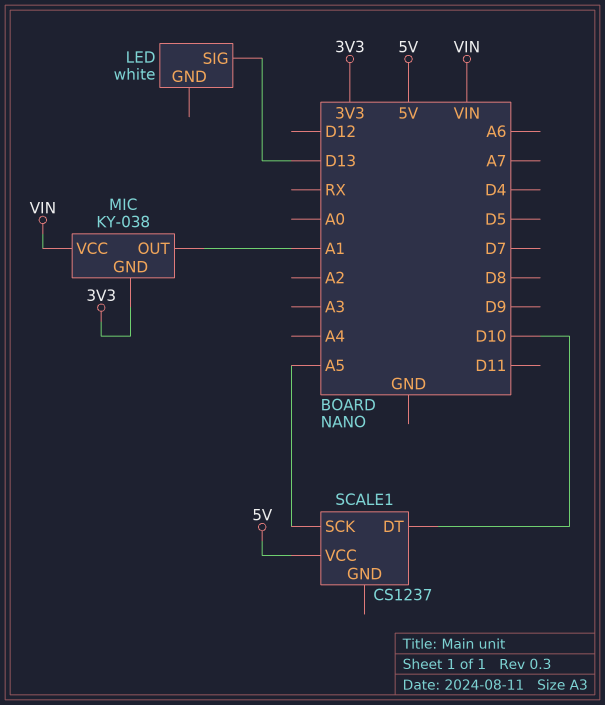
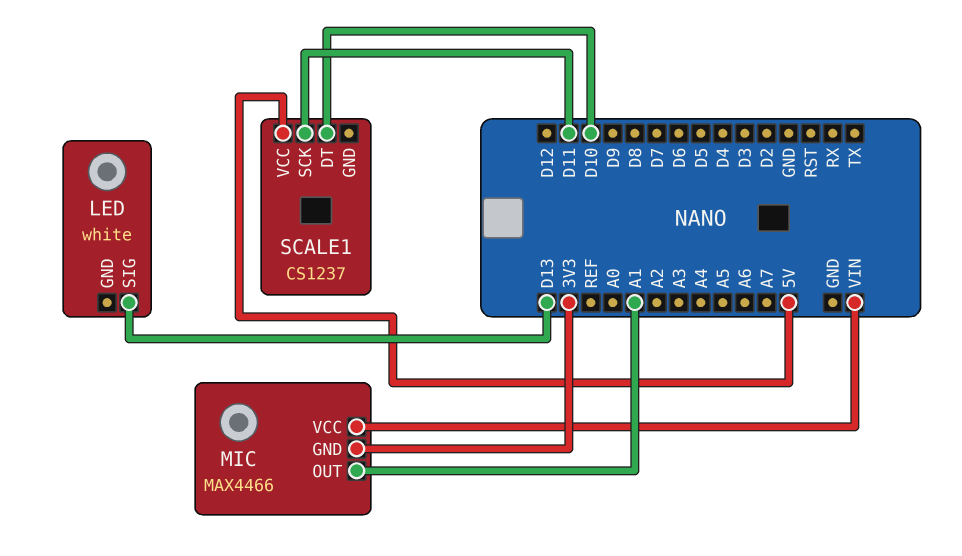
MIC: KY-038 -> MAX4466
SCALE1 pin SCK: A5 -> D11

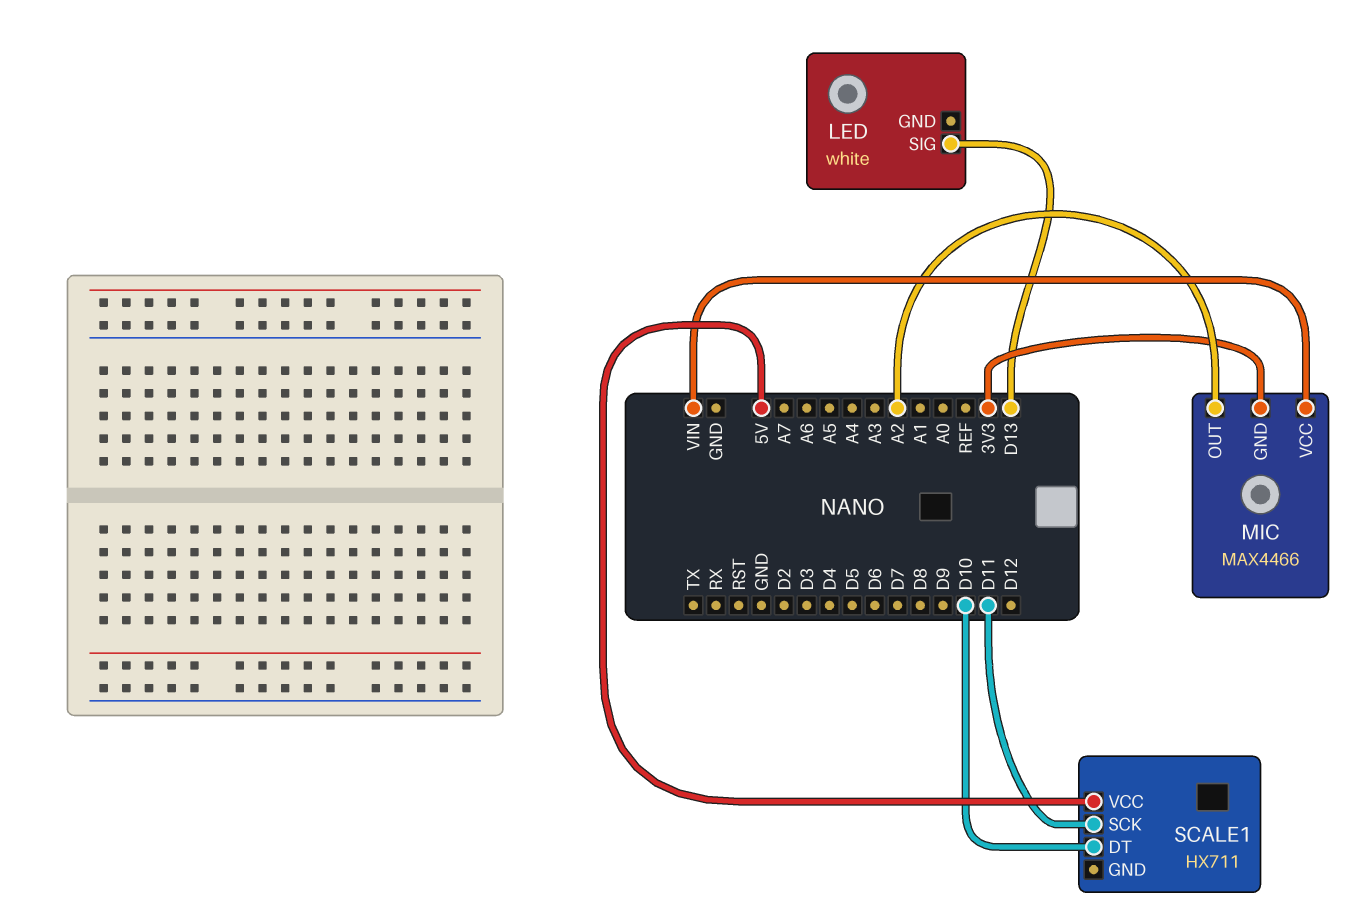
MIC pin OUT: A1 -> A2
SCALE1: CS1237 -> HX711

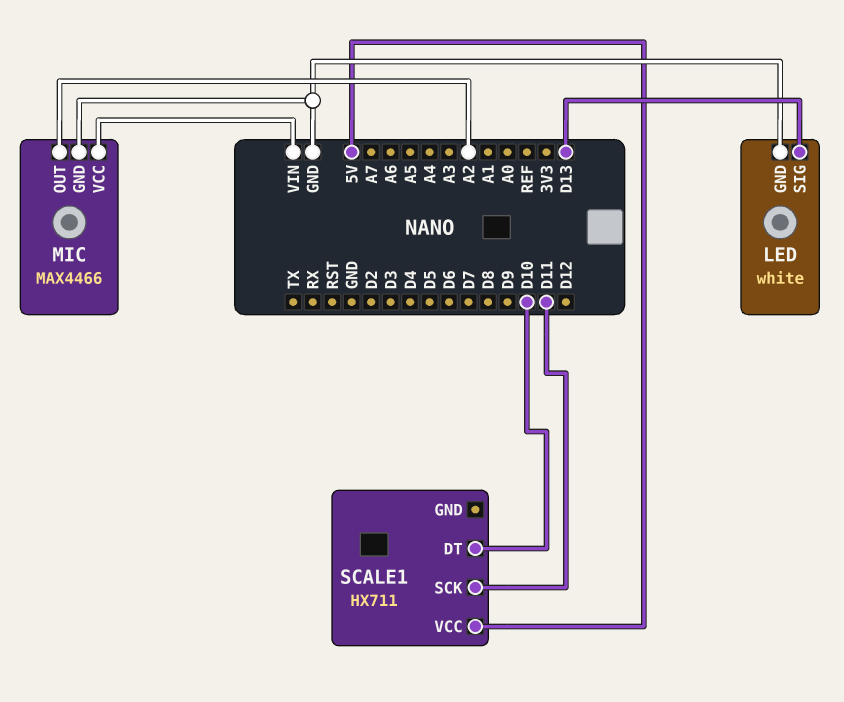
LED pin GND: none -> GND
MIC pin GND: 3V3 -> GND

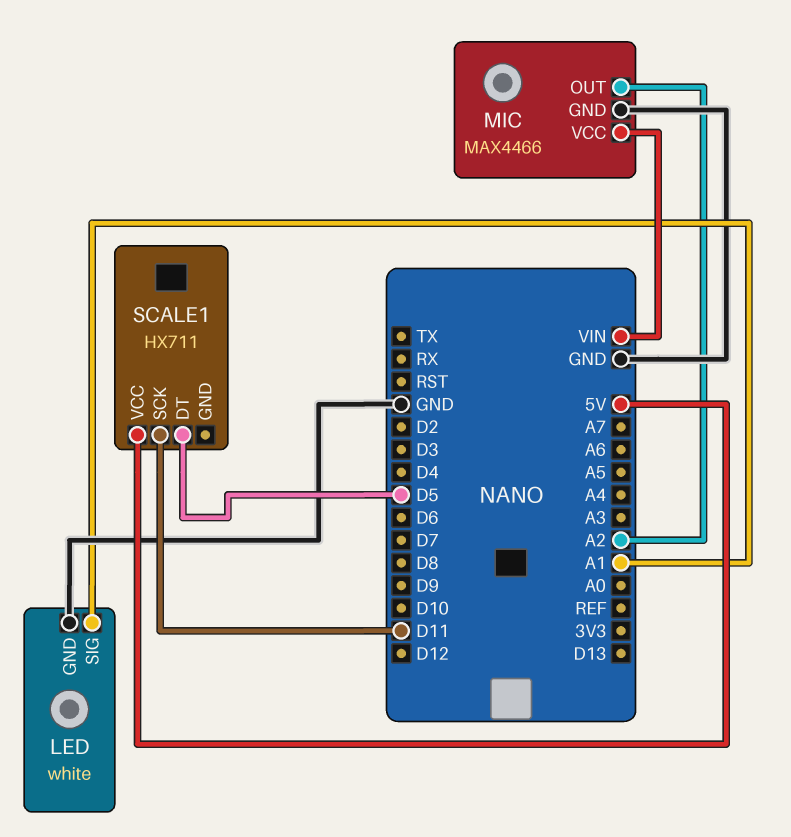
LED pin SIG: D13 -> A1
SCALE1 pin DT: D10 -> D5

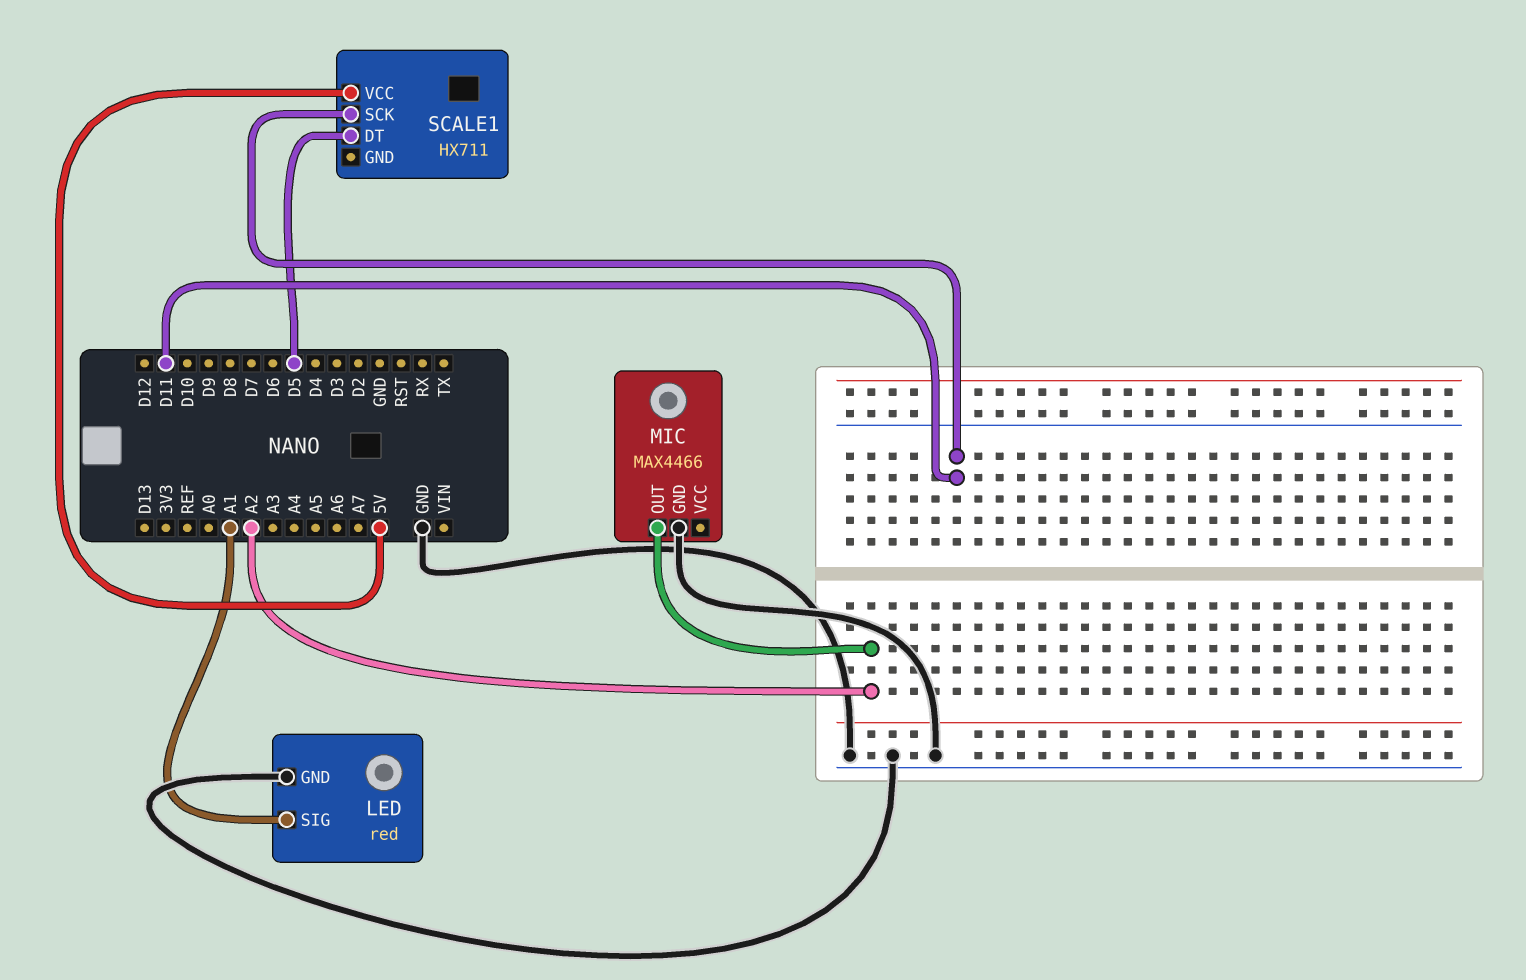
LED: white -> red
MIC pin VCC: VIN -> none

